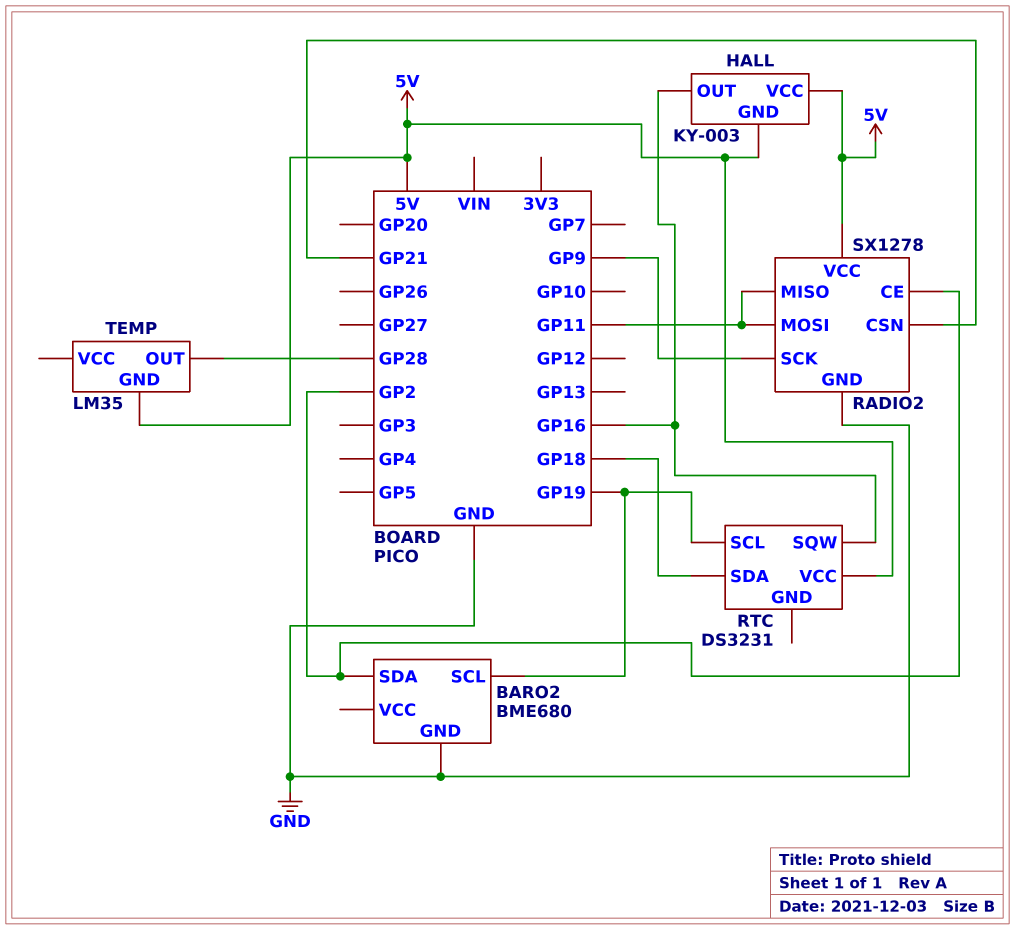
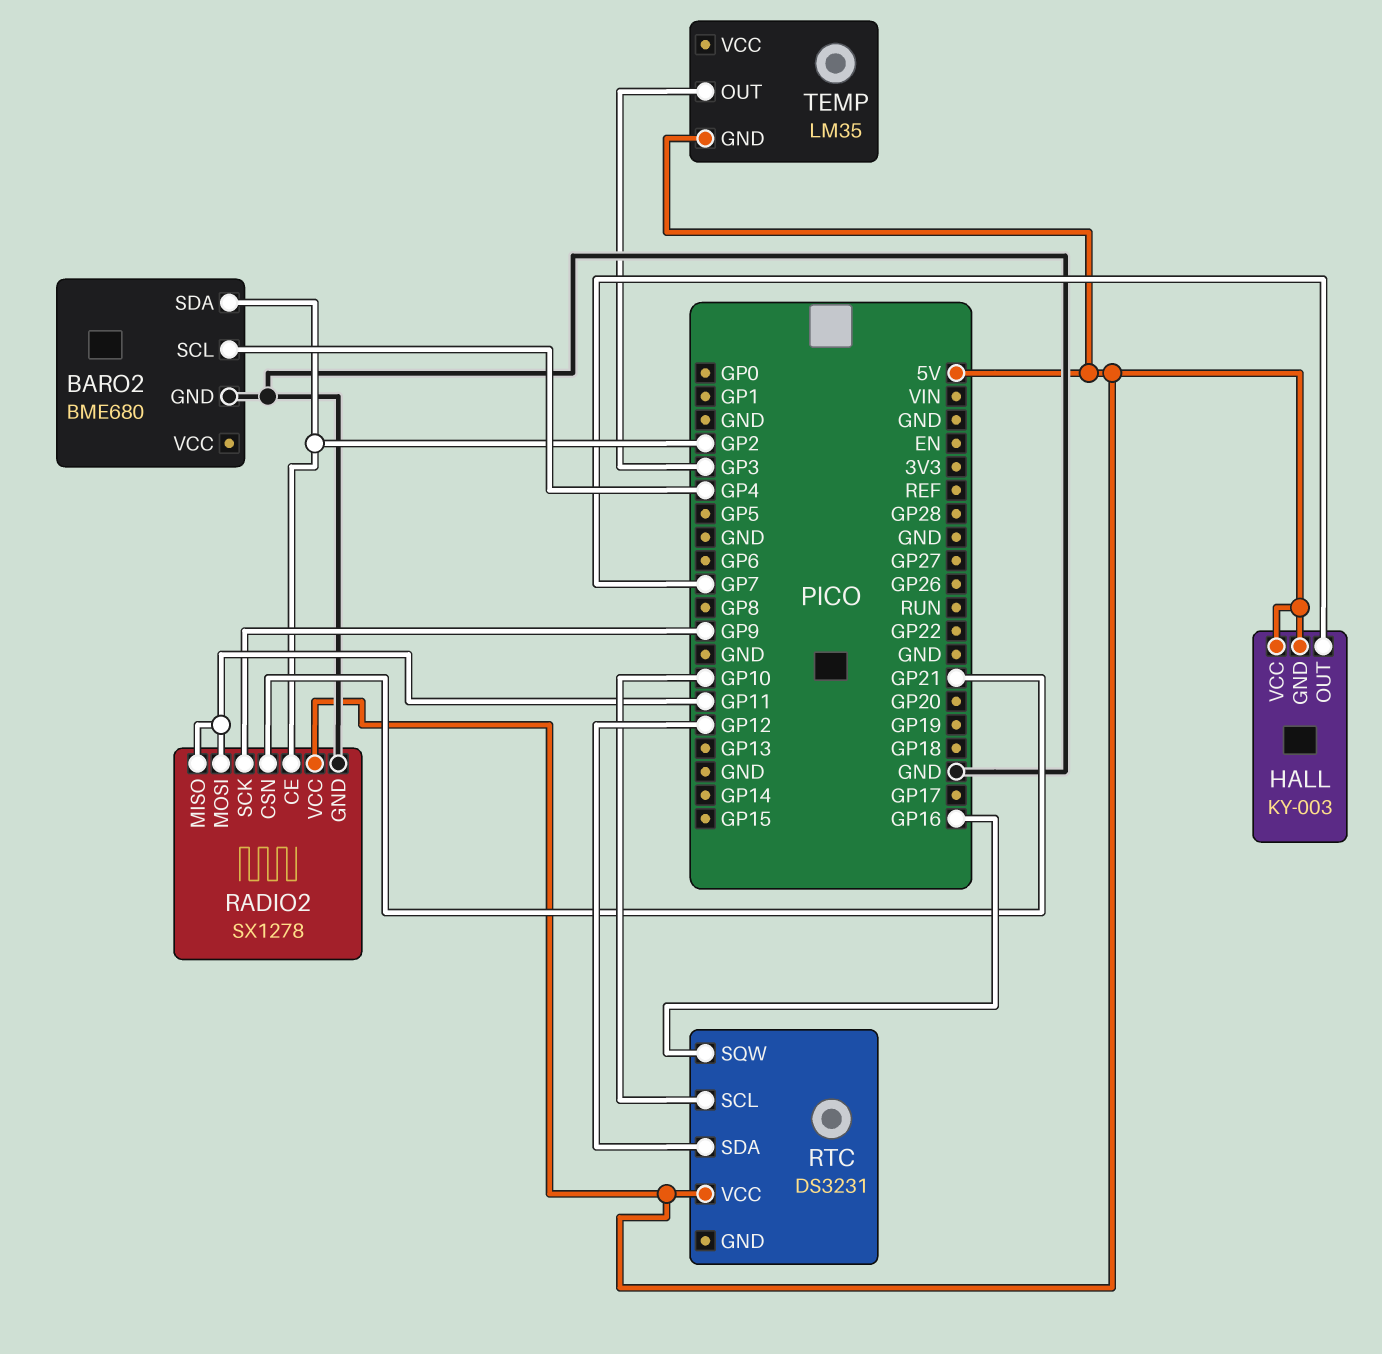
BARO2 pin SCL: GP19 -> GP4
HALL pin OUT: GP16 -> GP7
RTC pin SCL: GP19 -> GP10
RTC pin SDA: GP18 -> GP12
TEMP pin OUT: GP28 -> GP3

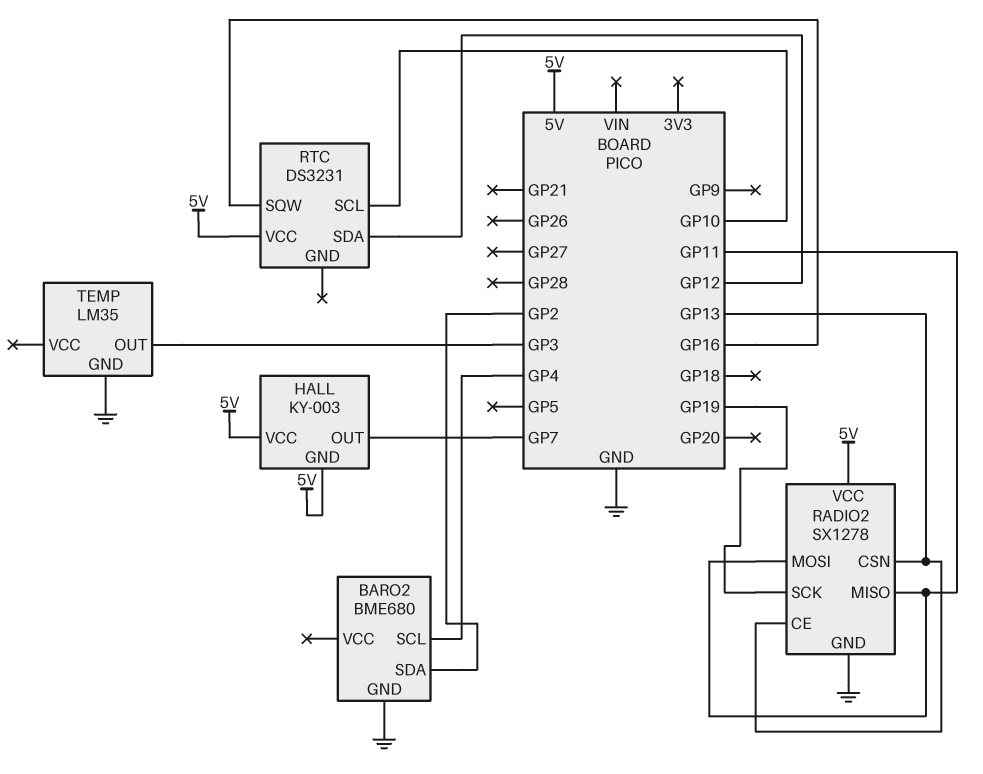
RADIO2 pin CE: GP2 -> GP13
RADIO2 pin CSN: GP21 -> GP13
RADIO2 pin SCK: GP9 -> GP19
TEMP pin GND: 5V -> GND

